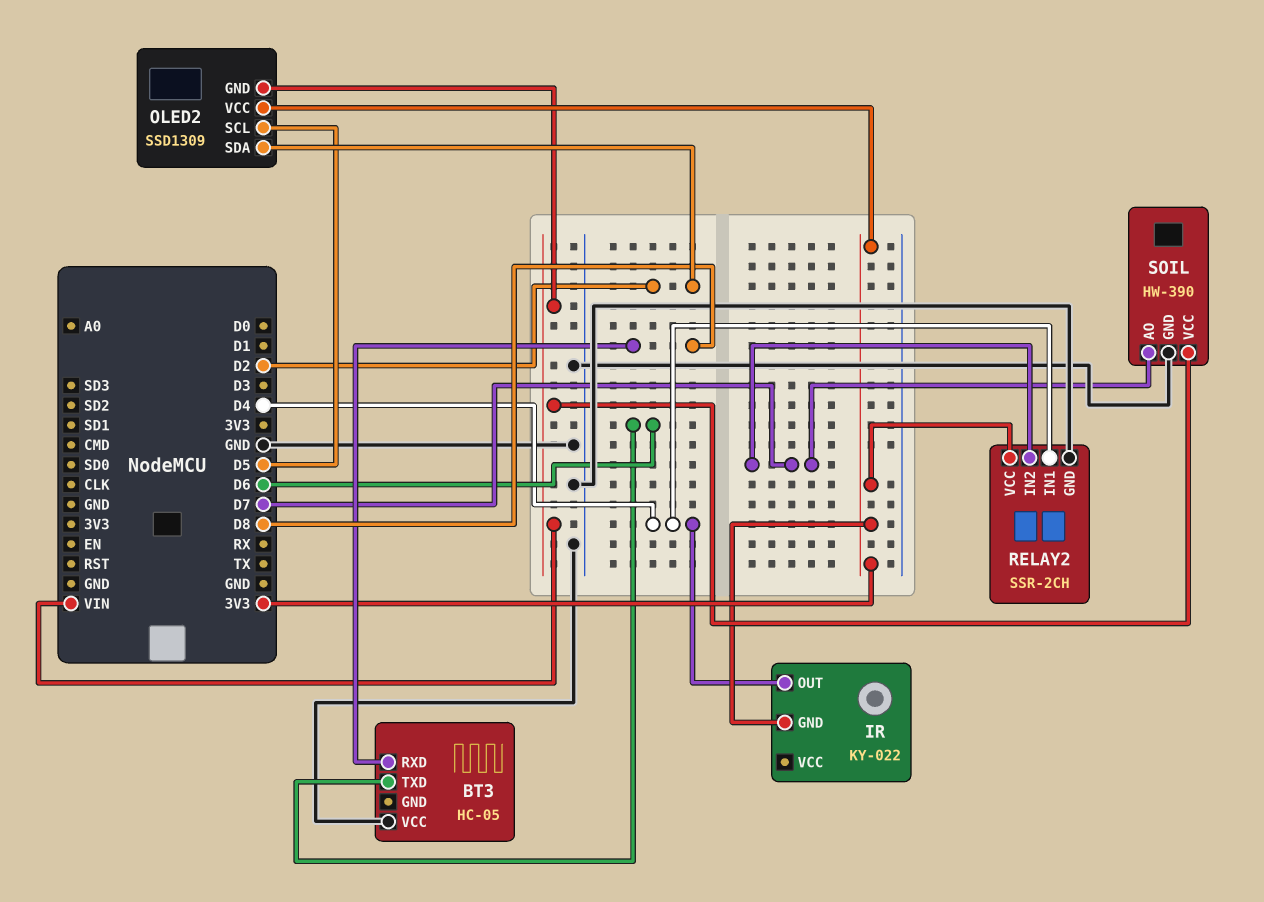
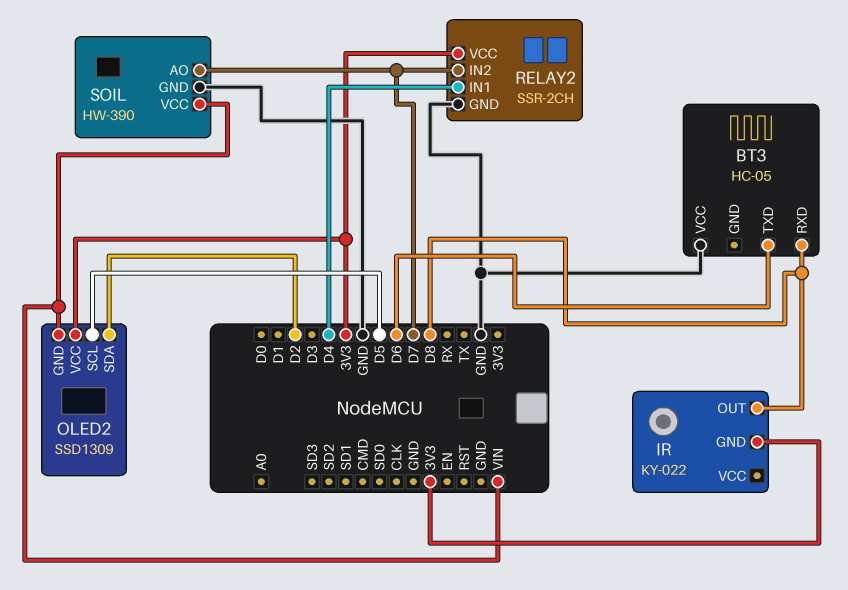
IR pin OUT: D4 -> D8

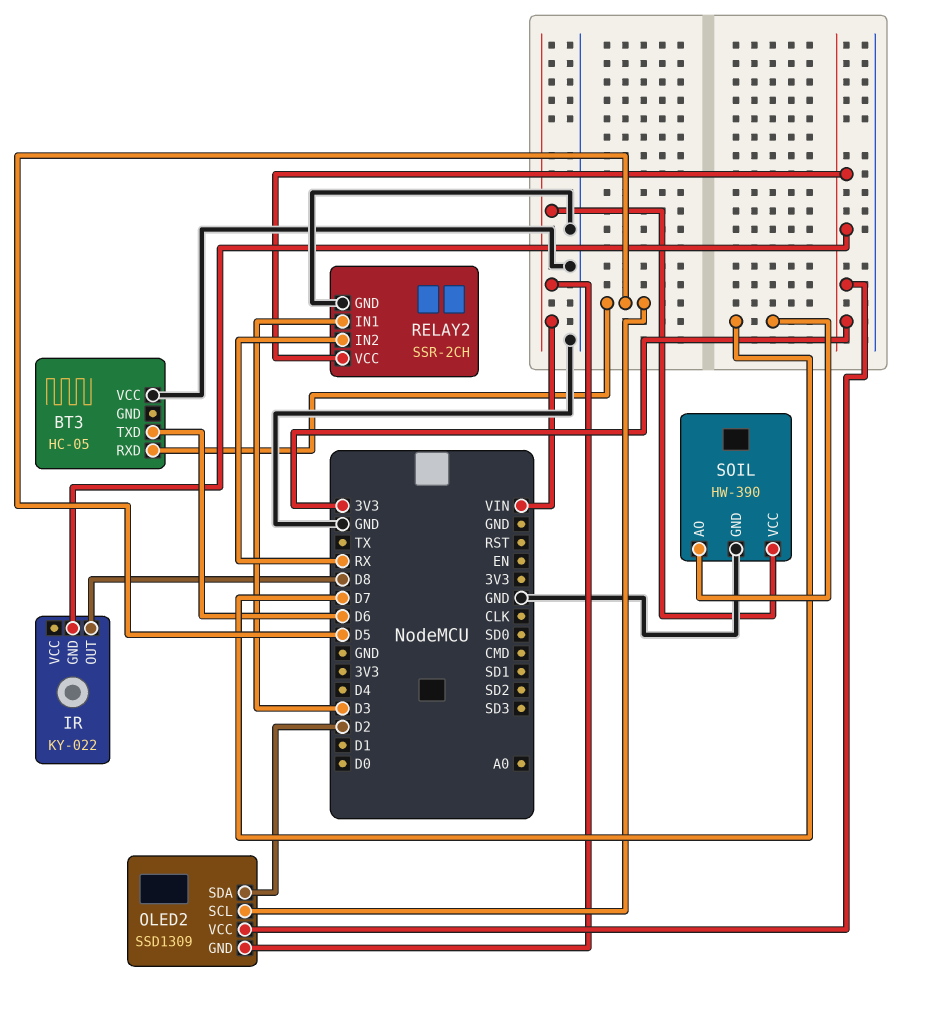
BT3 pin RXD: D8 -> D5
RELAY2 pin IN1: D4 -> D3
RELAY2 pin IN2: D7 -> RX

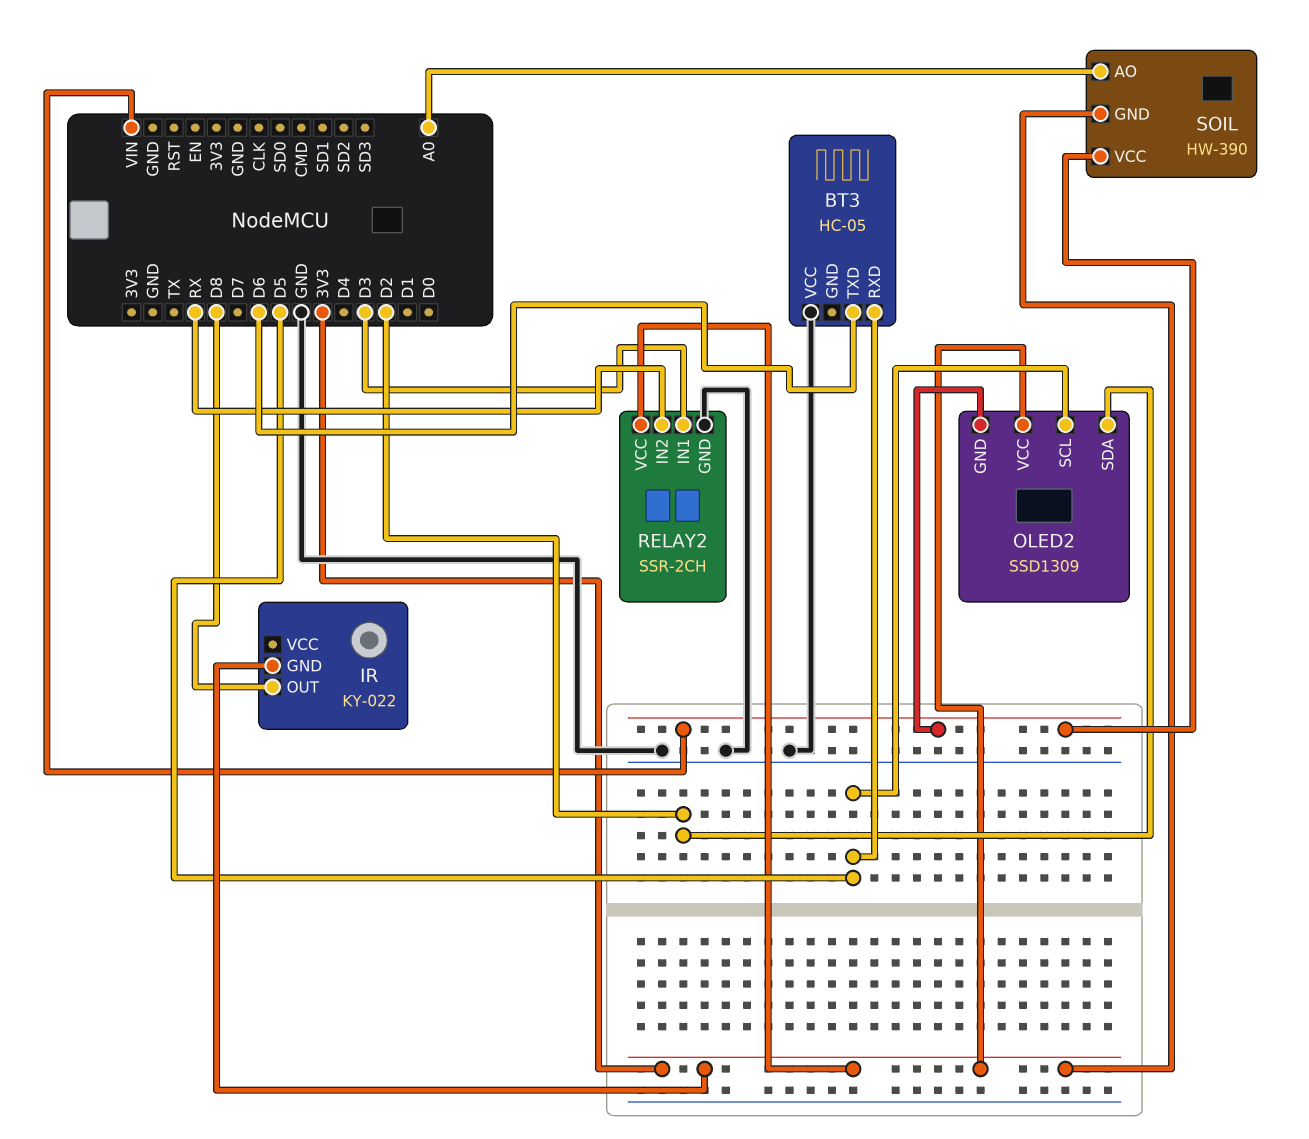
SOIL pin AO: D7 -> A0
SOIL pin GND: GND -> 3V3

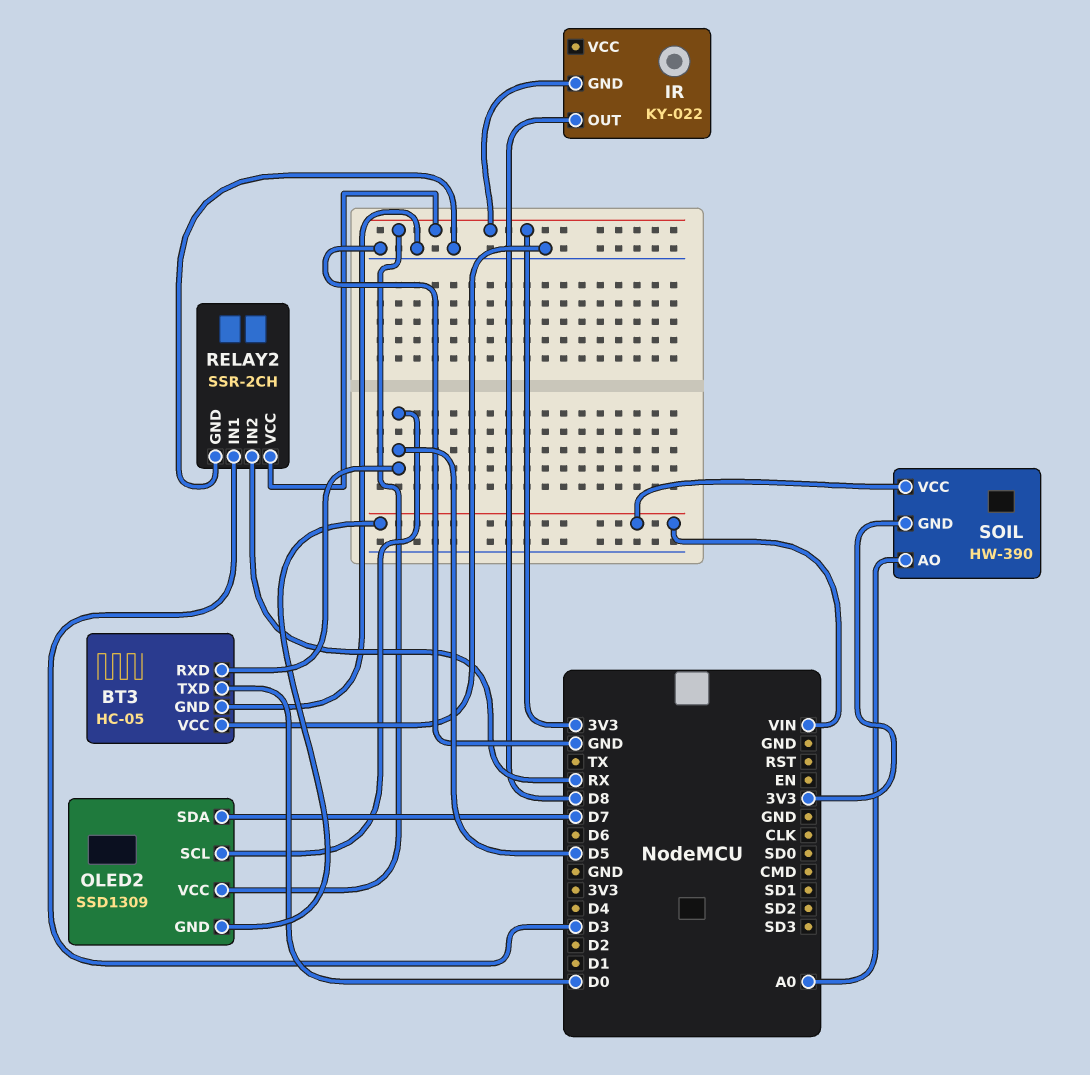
BT3 pin GND: none -> GND
BT3 pin TXD: D6 -> D0
OLED2 pin SDA: D2 -> D7

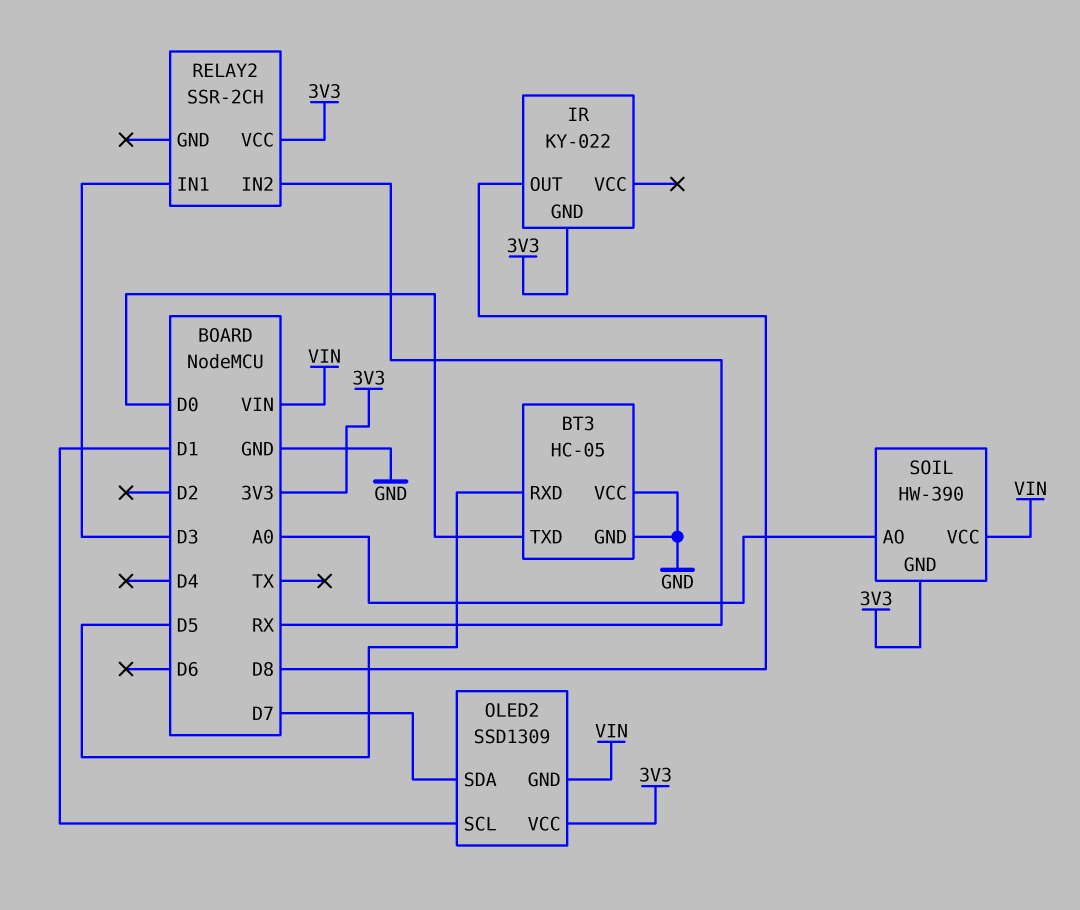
OLED2 pin SCL: D5 -> D1
RELAY2 pin GND: GND -> none

